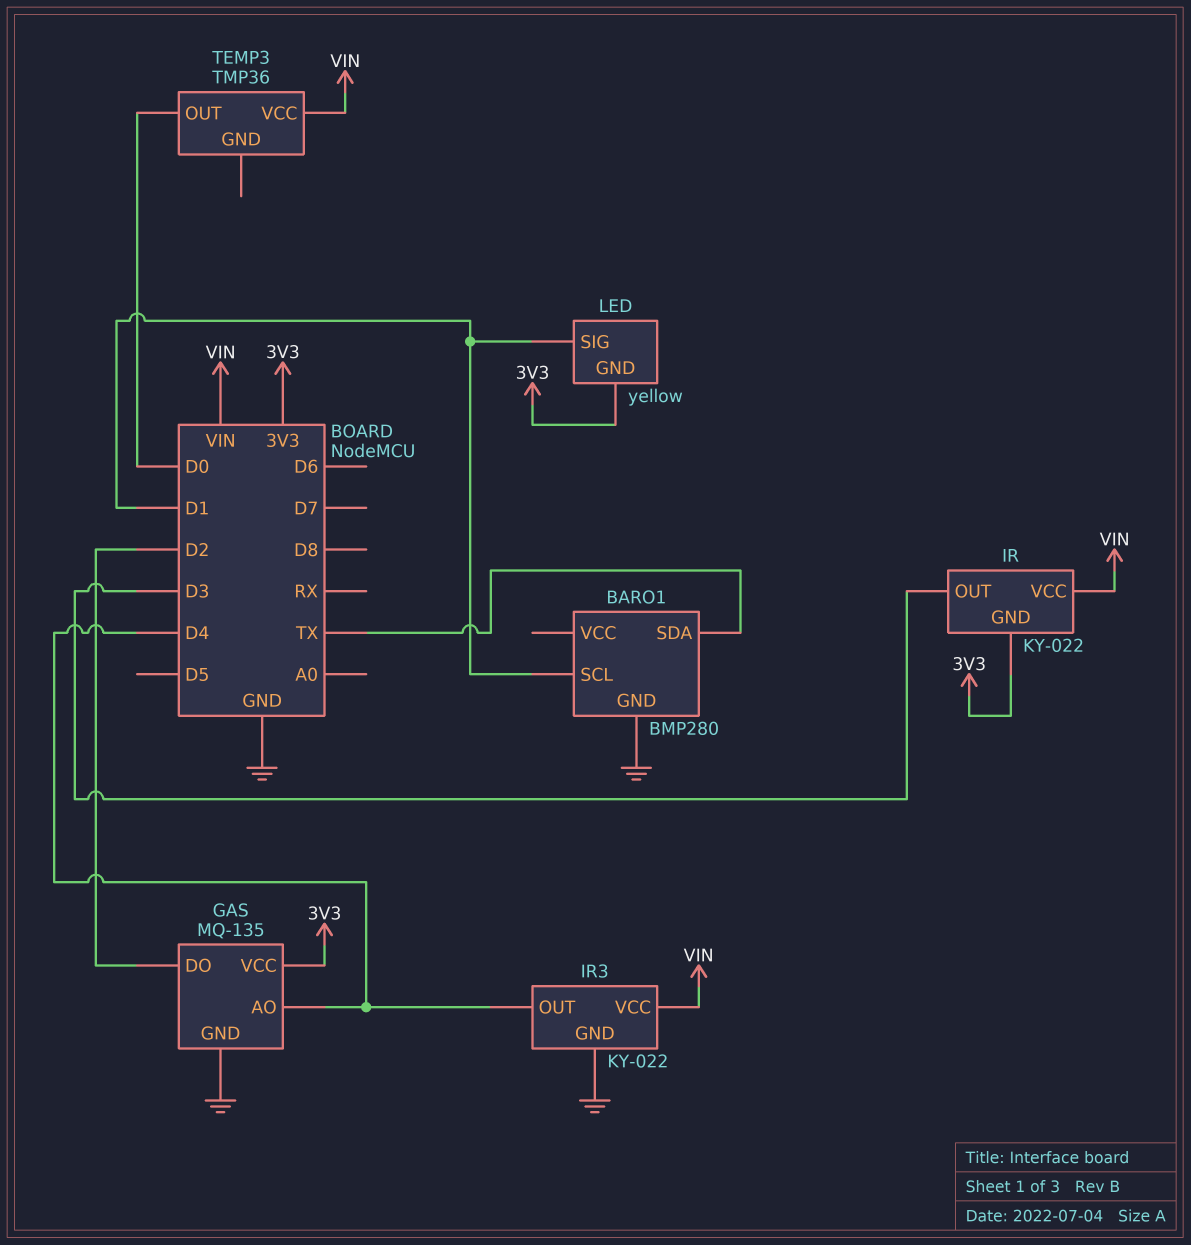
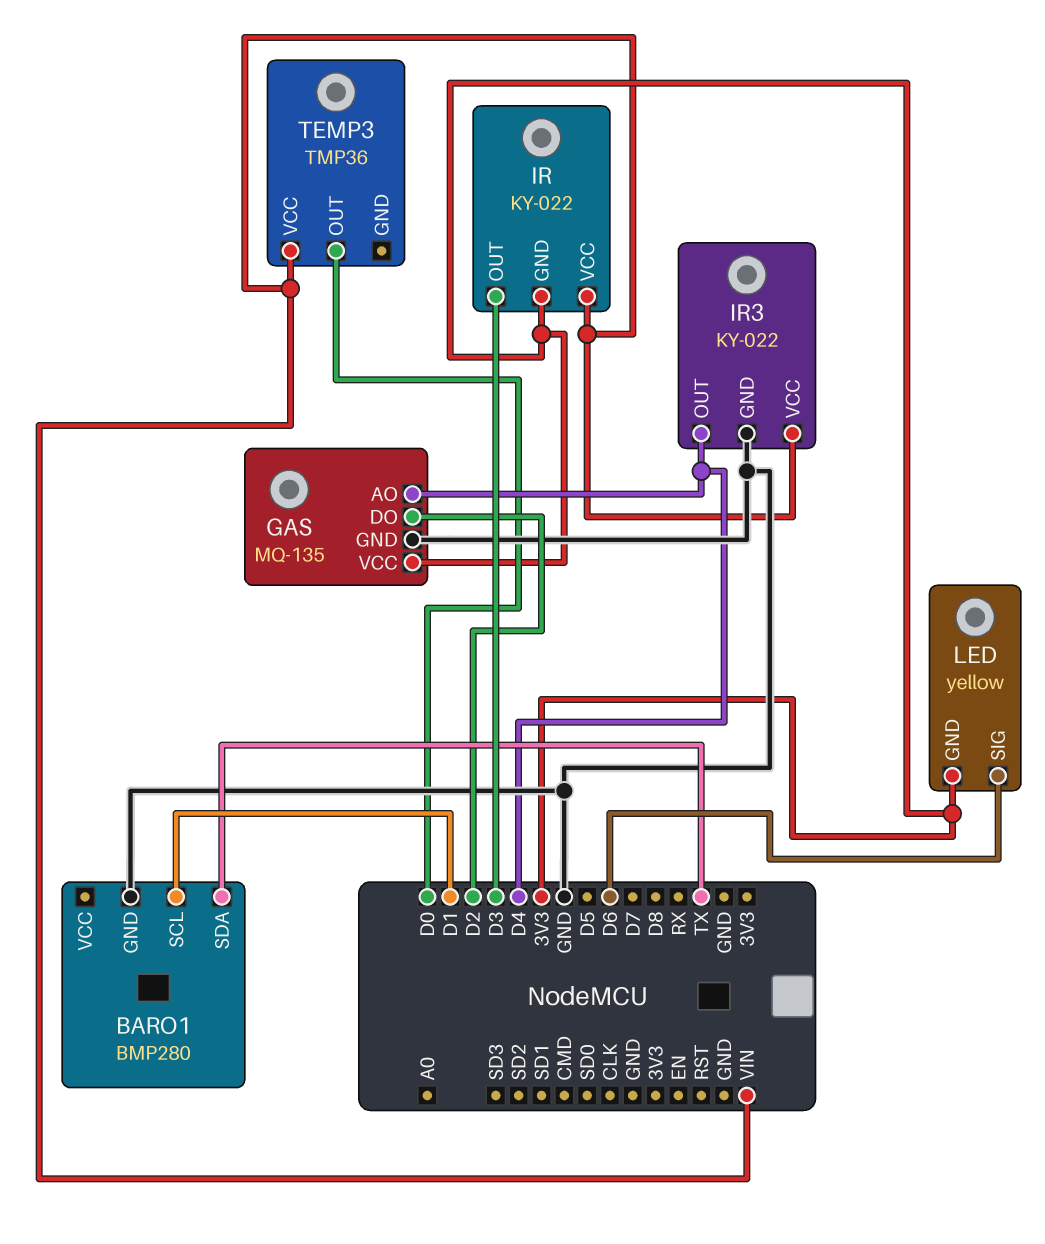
LED pin SIG: D1 -> D6

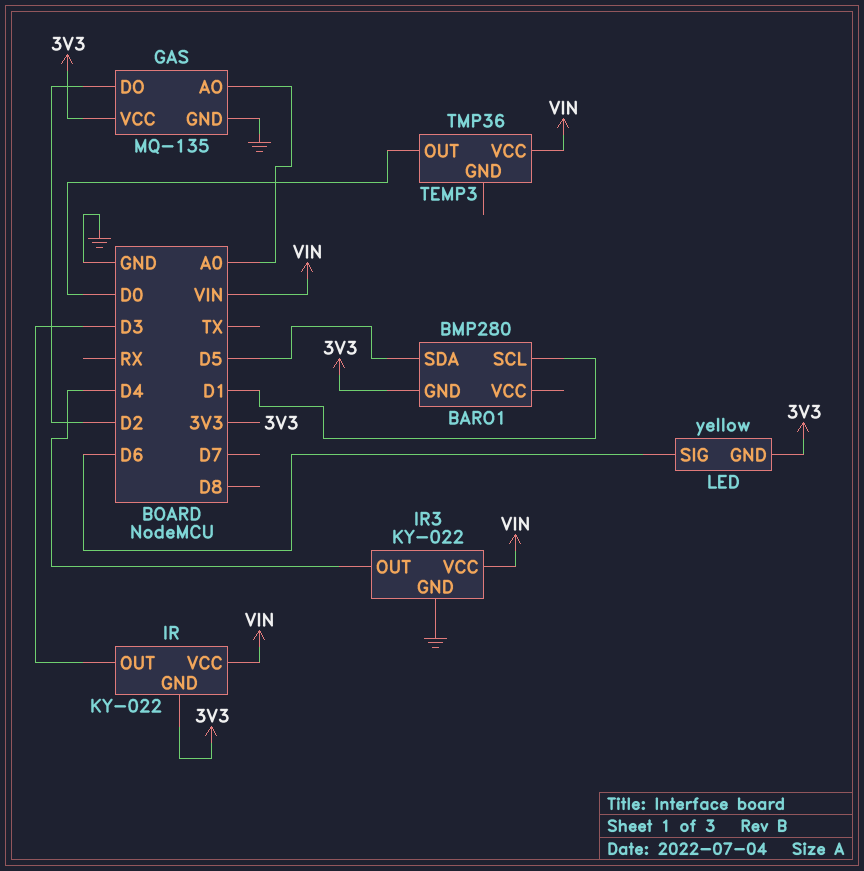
BARO1 pin GND: GND -> 3V3
BARO1 pin SDA: TX -> D5
GAS pin AO: D4 -> A0

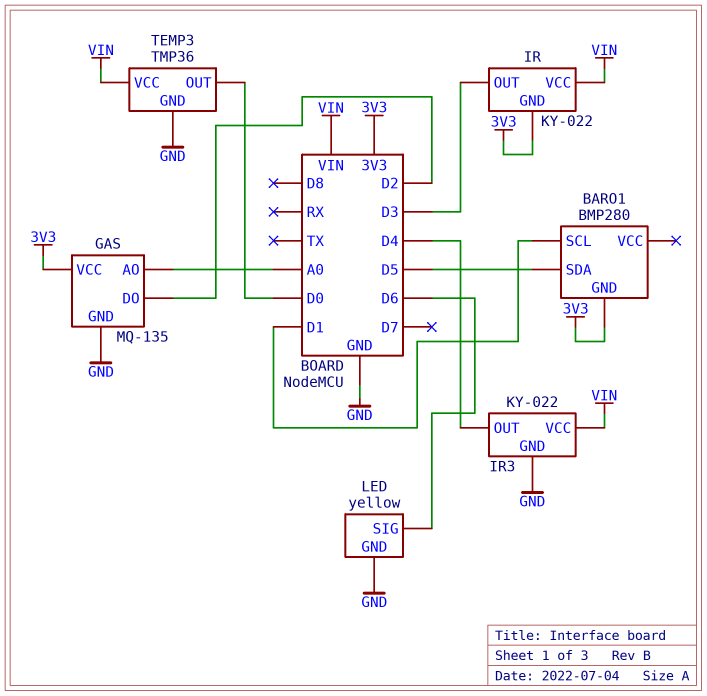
LED pin GND: 3V3 -> GND
TEMP3 pin GND: none -> GND

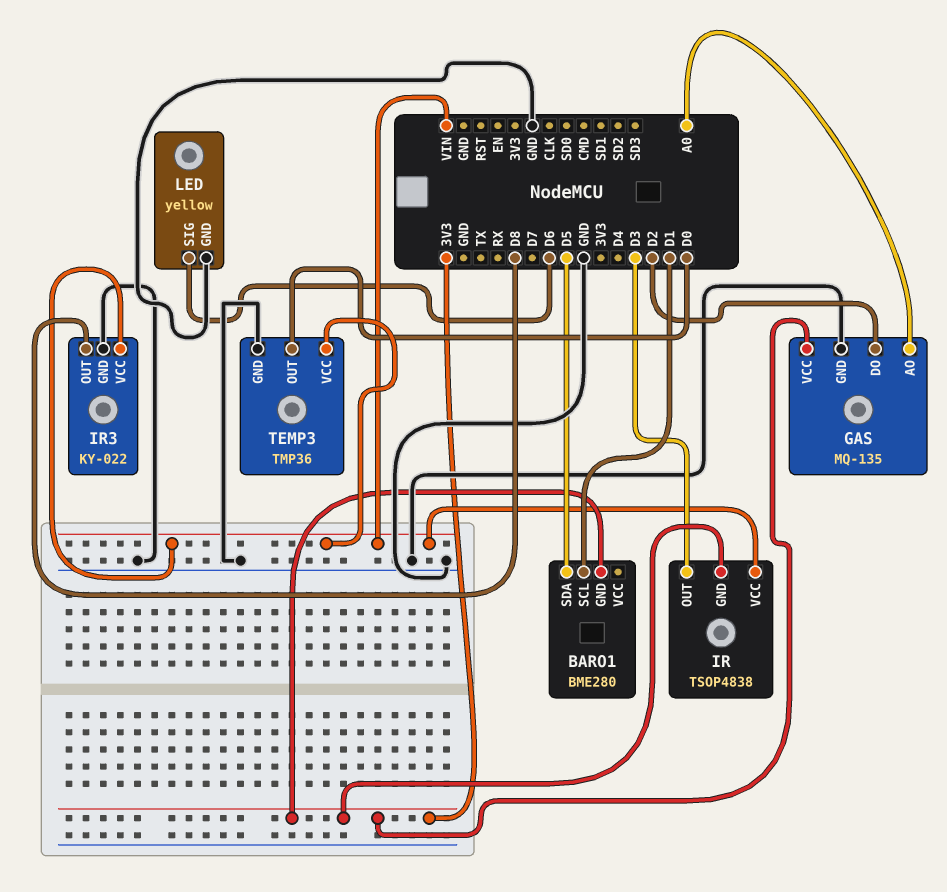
BARO1: BMP280 -> BME280
IR: KY-022 -> TSOP4838
IR3 pin OUT: D4 -> D8

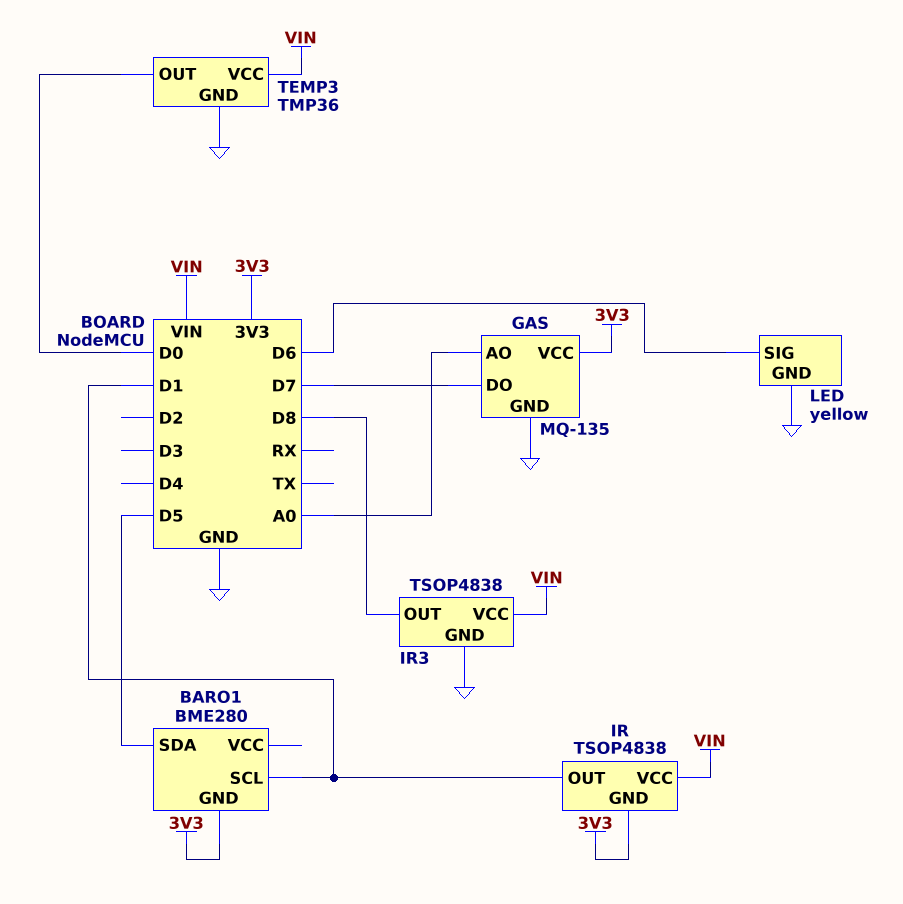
GAS pin DO: D2 -> D7
IR pin OUT: D3 -> D1
IR3: KY-022 -> TSOP4838

